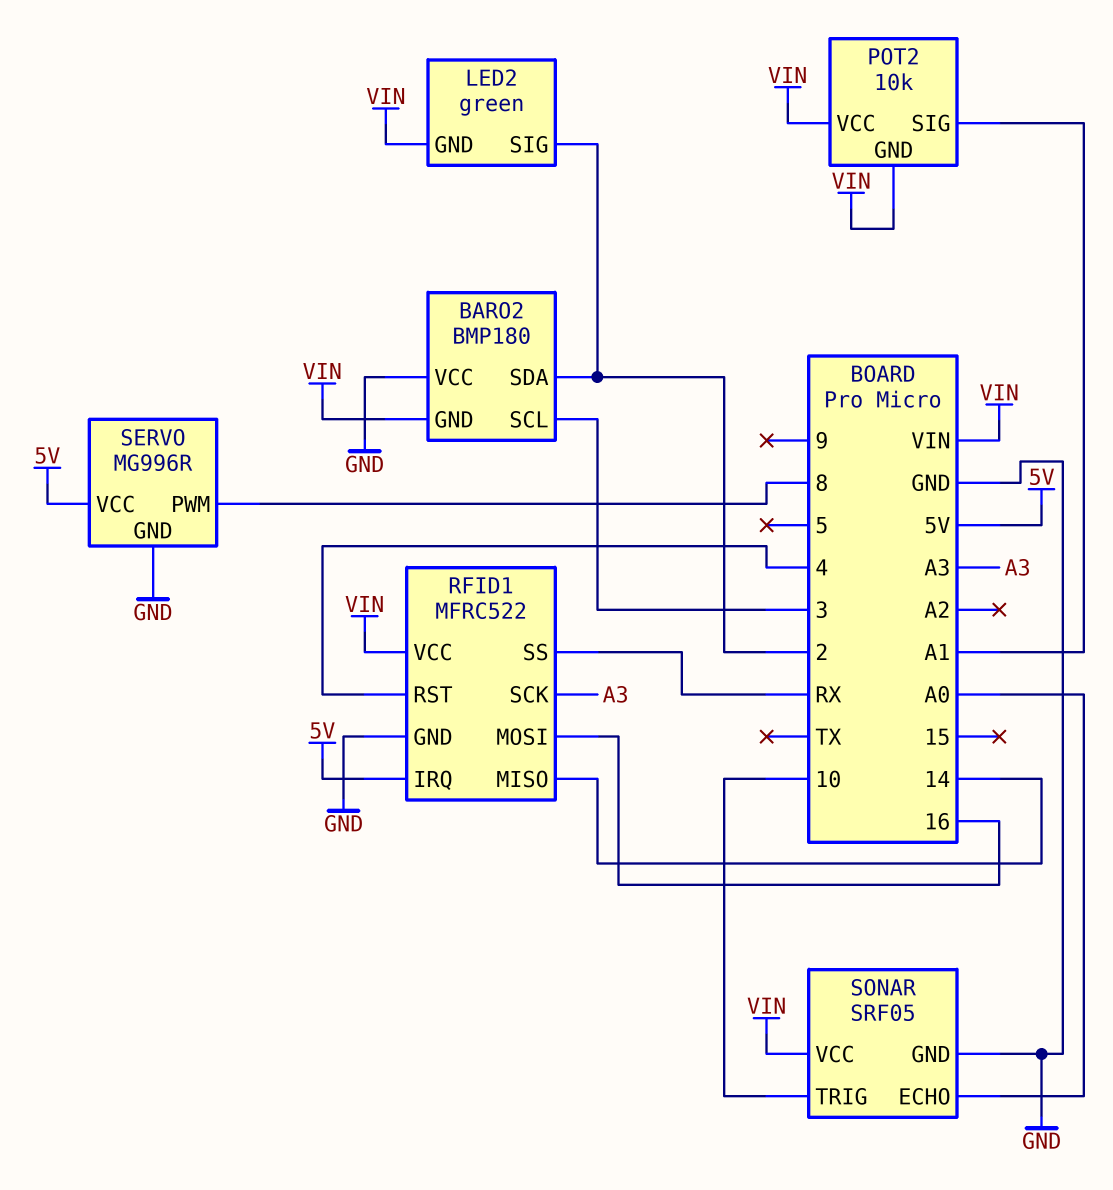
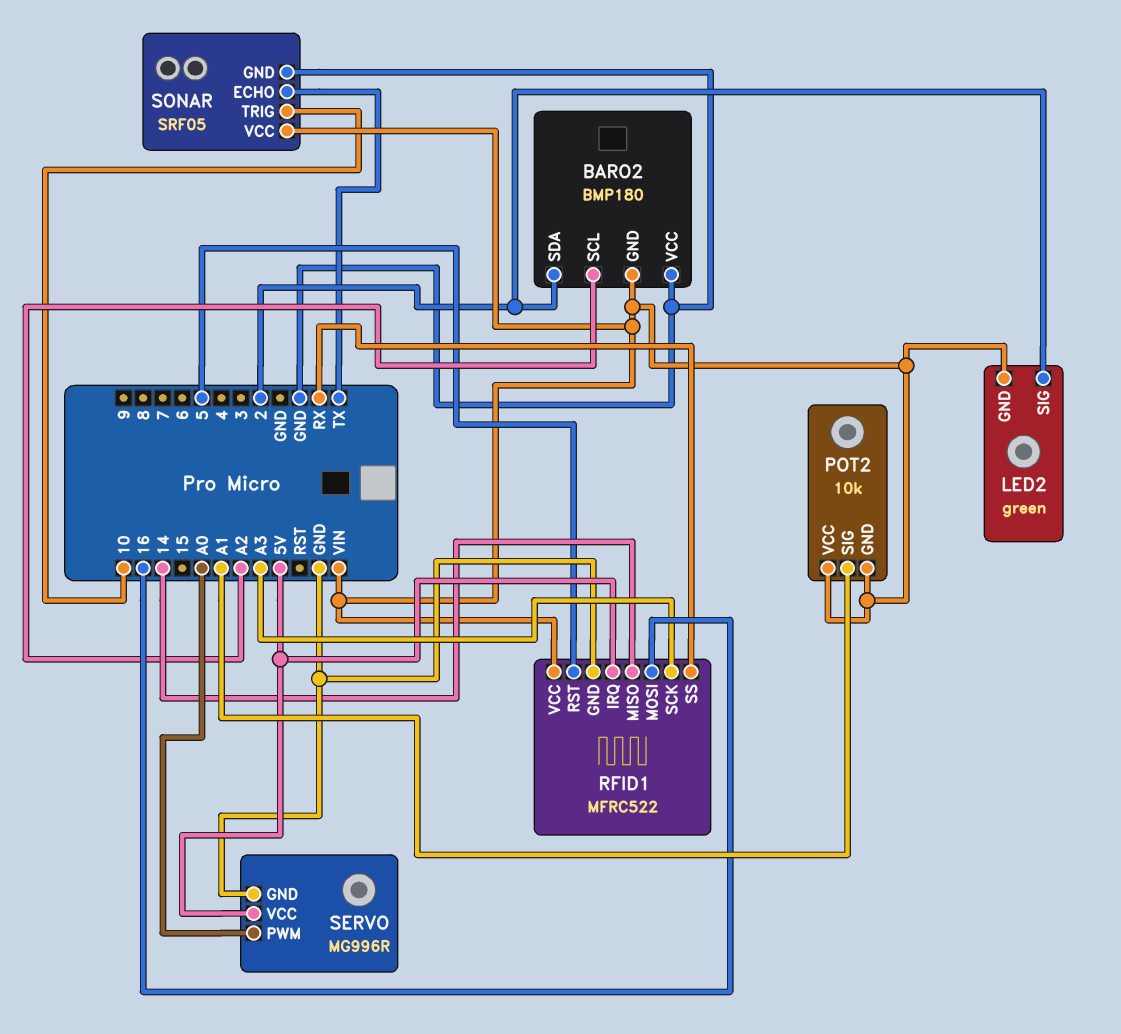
BARO2 pin SCL: 3 -> A2
RFID1 pin RST: 4 -> 5
SERVO pin PWM: 8 -> A0
SONAR pin ECHO: A0 -> TX

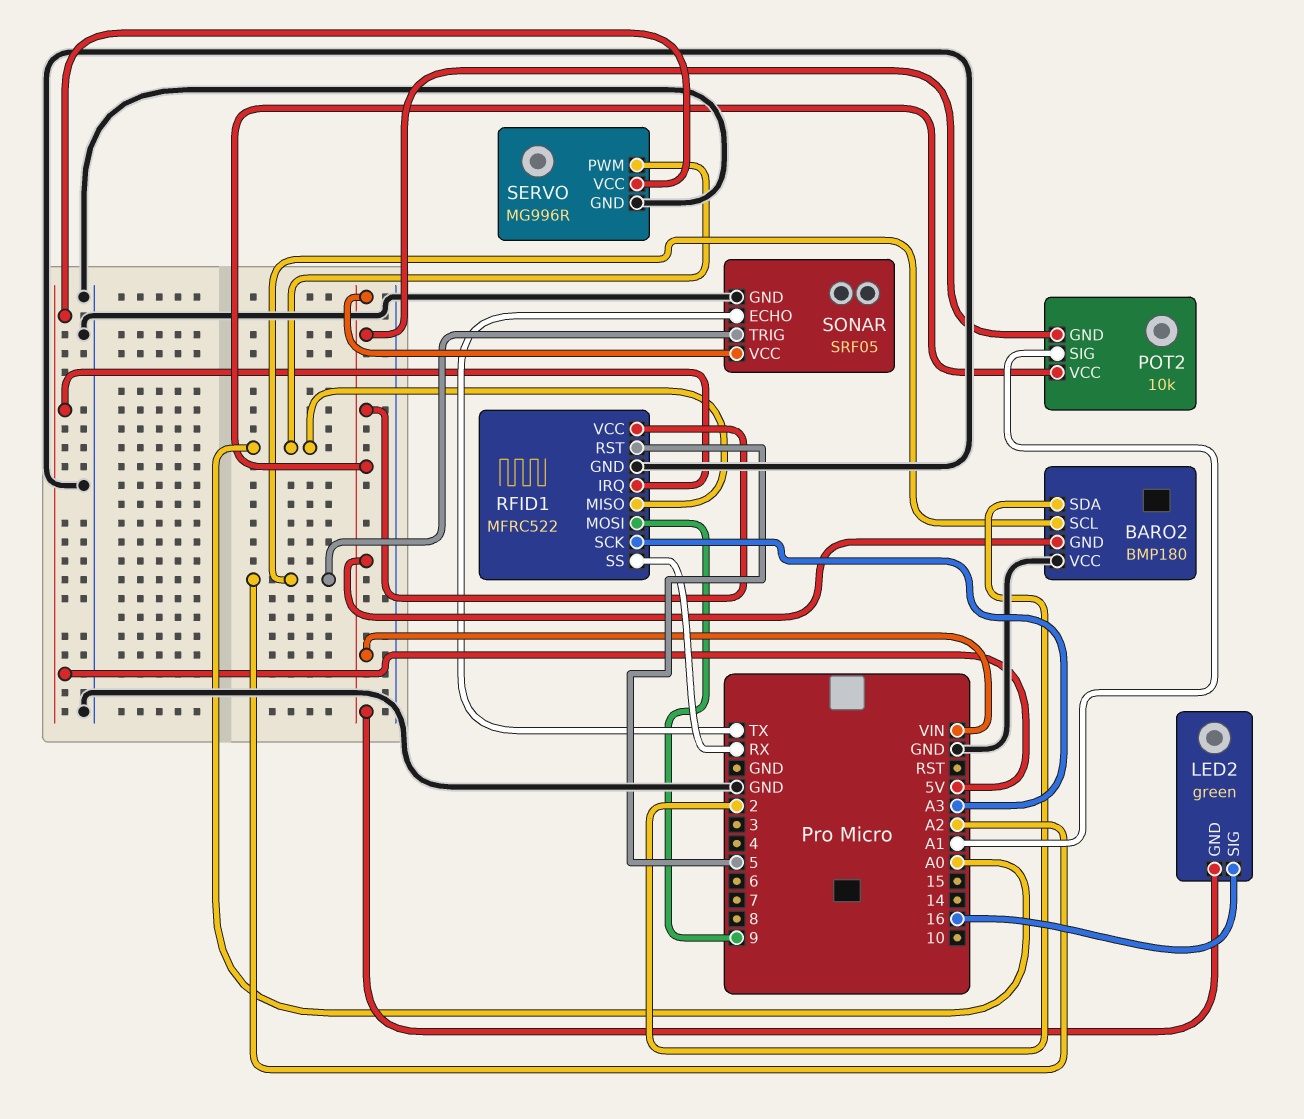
LED2 pin SIG: 2 -> 16
RFID1 pin MISO: 14 -> A0
RFID1 pin MOSI: 16 -> 9
SONAR pin TRIG: 10 -> A2

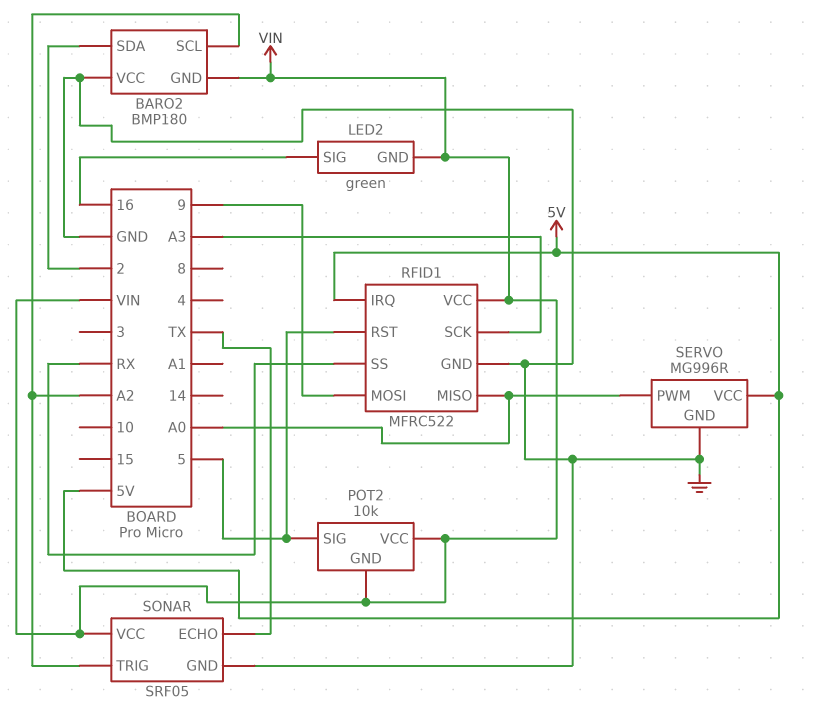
POT2 pin SIG: A1 -> 5

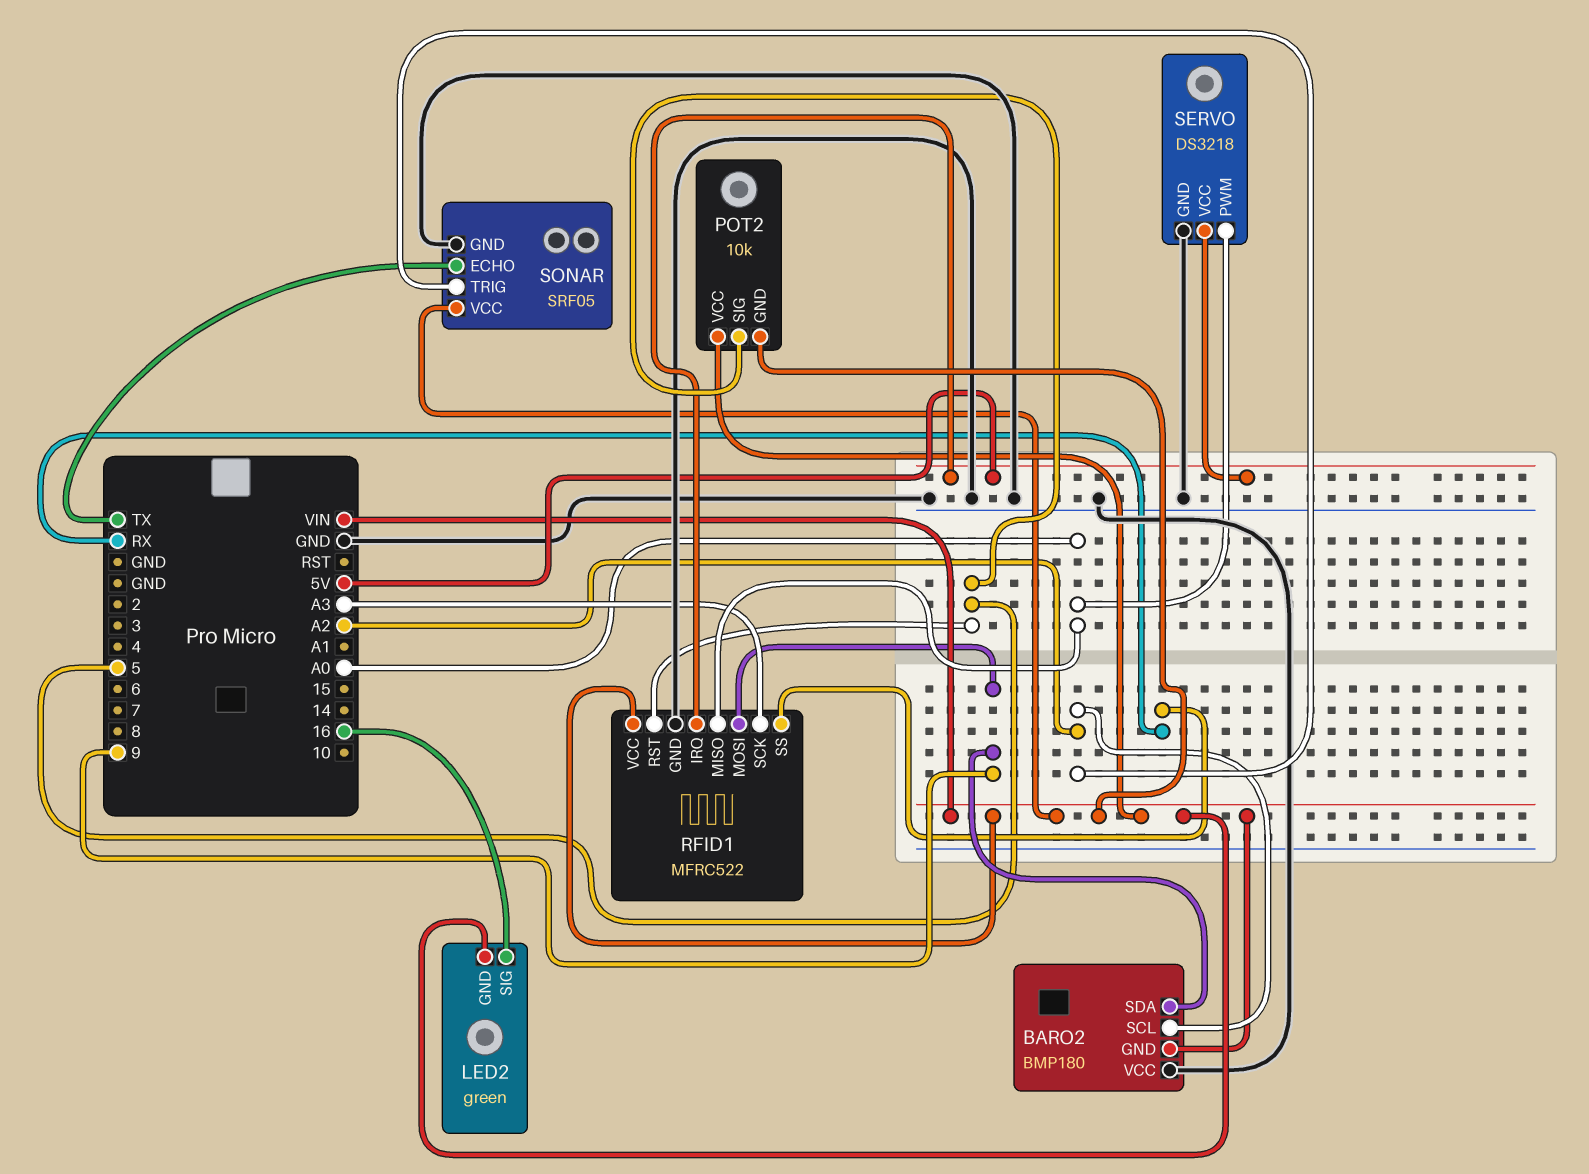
BARO2 pin SDA: 2 -> 9
SERVO: MG996R -> DS3218

